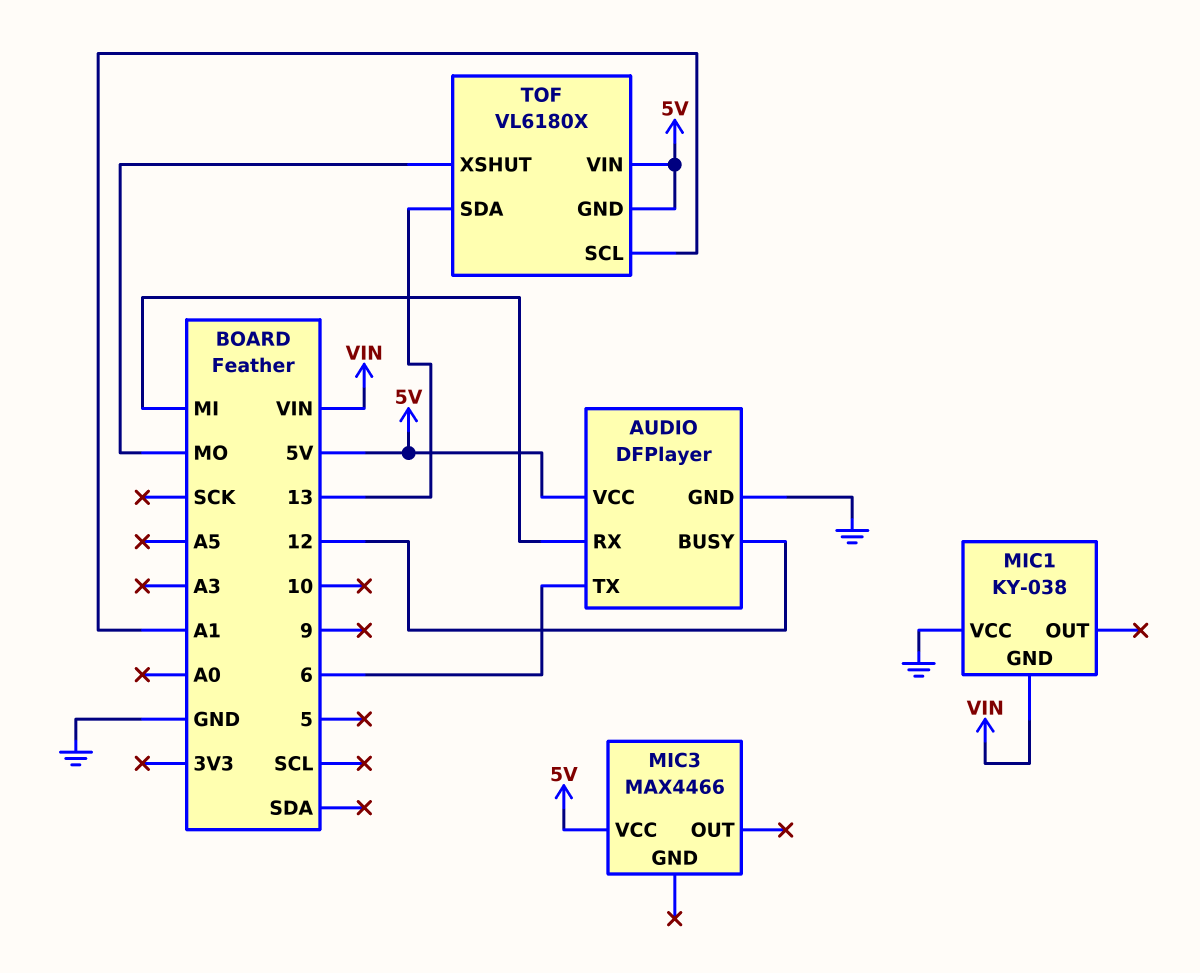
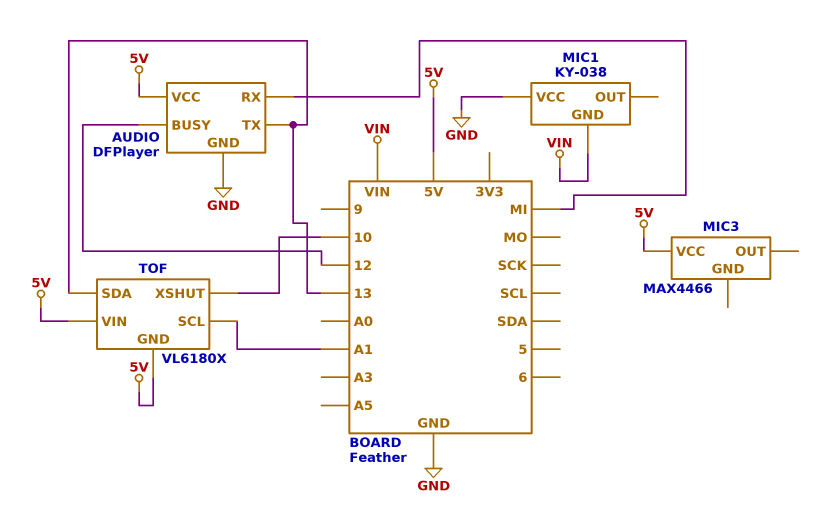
AUDIO pin TX: 6 -> 13
TOF pin XSHUT: MO -> 10

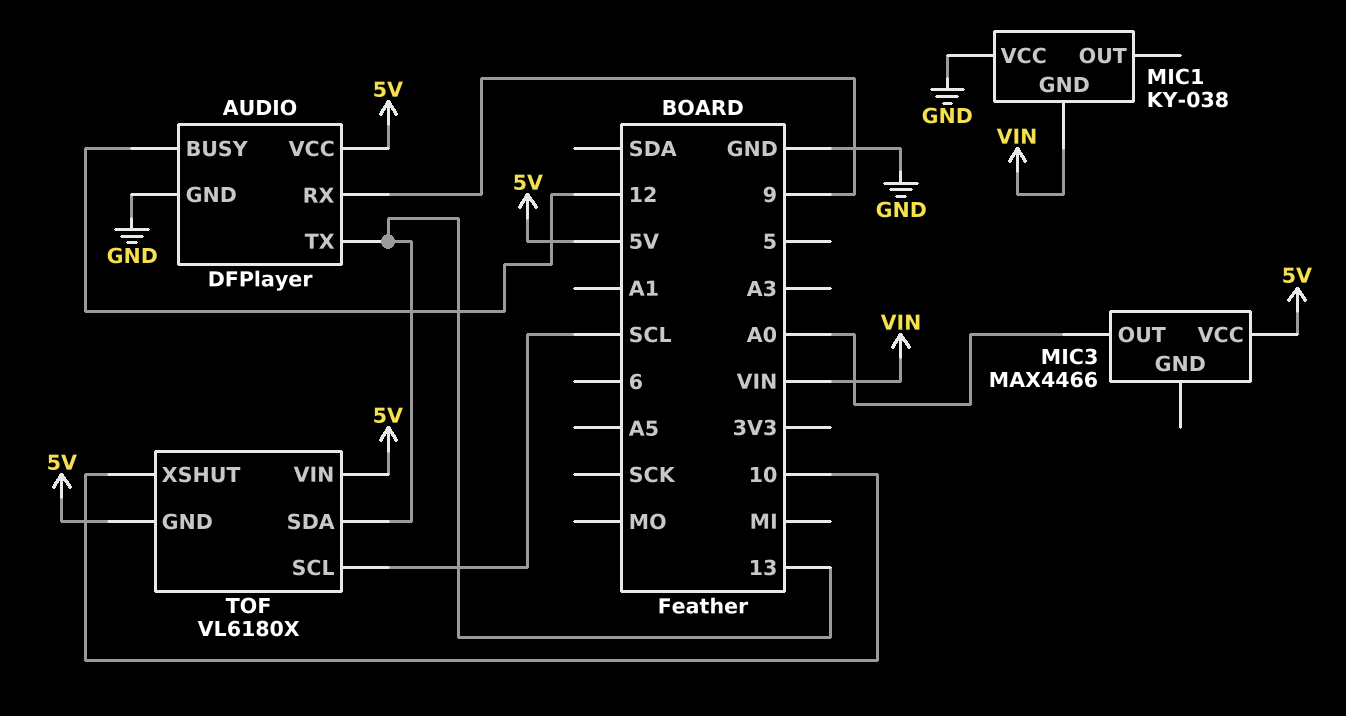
AUDIO pin RX: MI -> 9
MIC3 pin OUT: none -> A0
TOF pin SCL: A1 -> SCL

